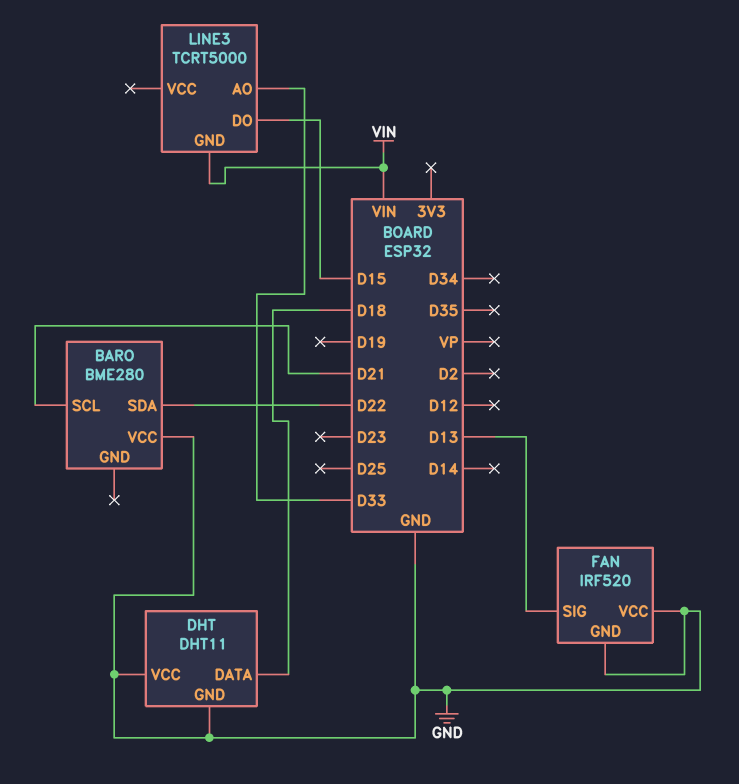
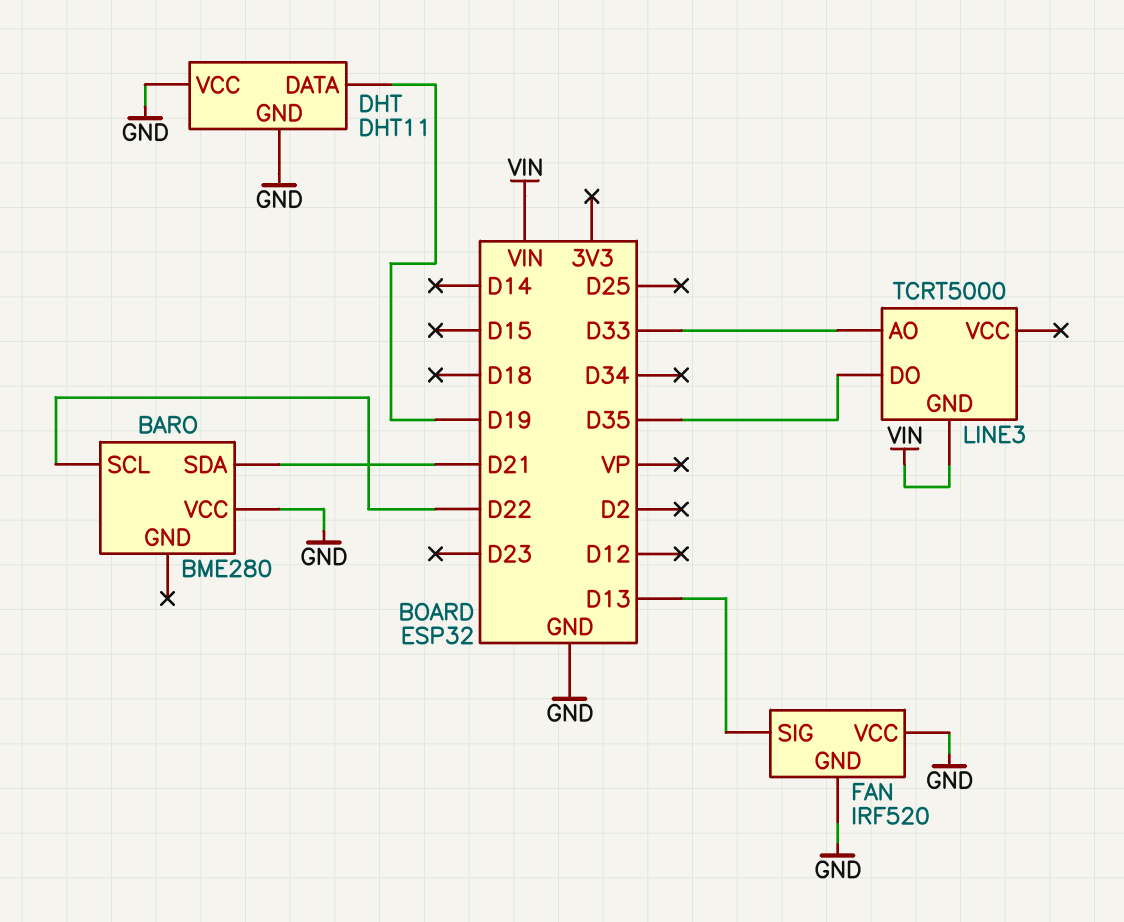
BARO pin SCL: D21 -> D22
BARO pin SDA: D22 -> D21
DHT pin DATA: D18 -> D19
LINE3 pin DO: D15 -> D35

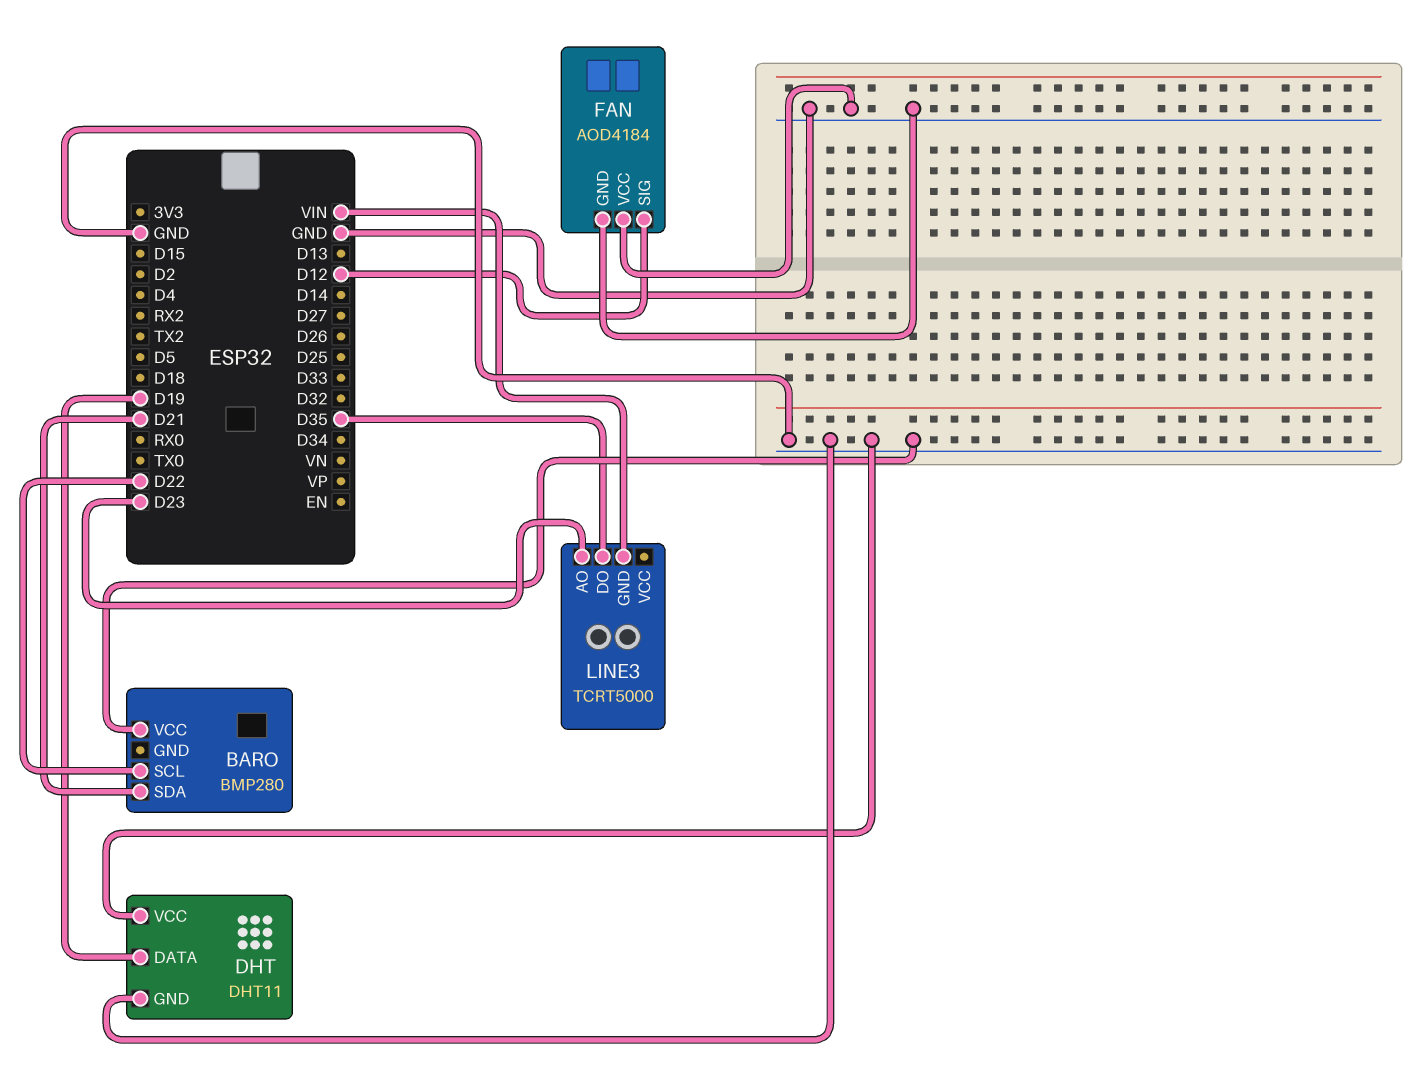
BARO: BME280 -> BMP280
FAN: IRF520 -> AOD4184
FAN pin SIG: D13 -> D12
LINE3 pin AO: D33 -> D23

